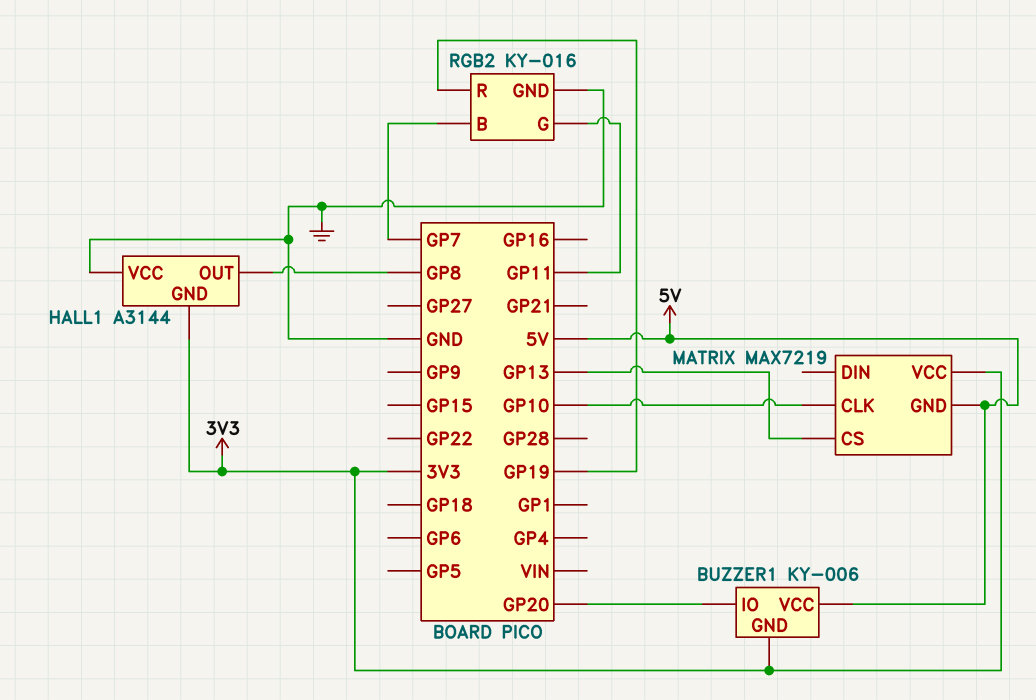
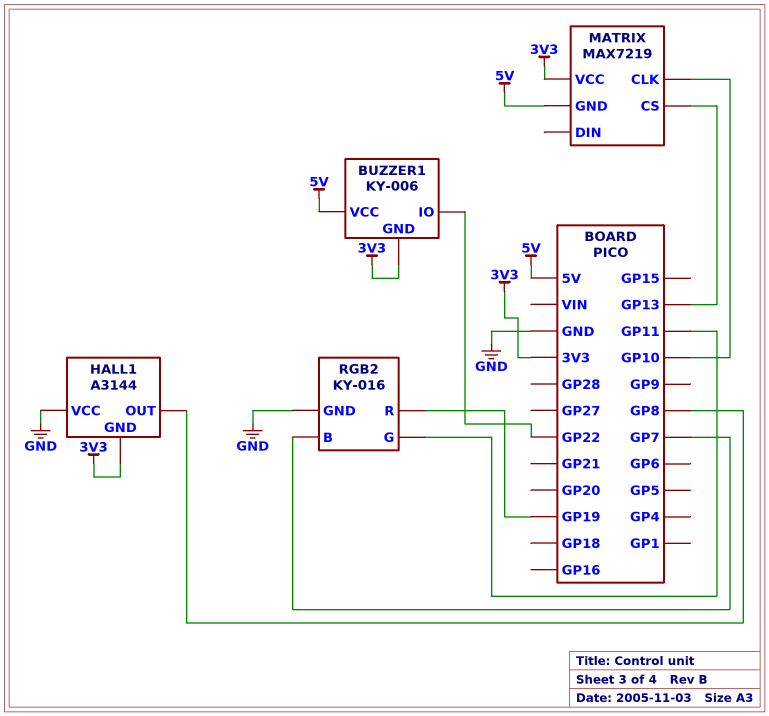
BUZZER1 pin IO: GP20 -> GP22

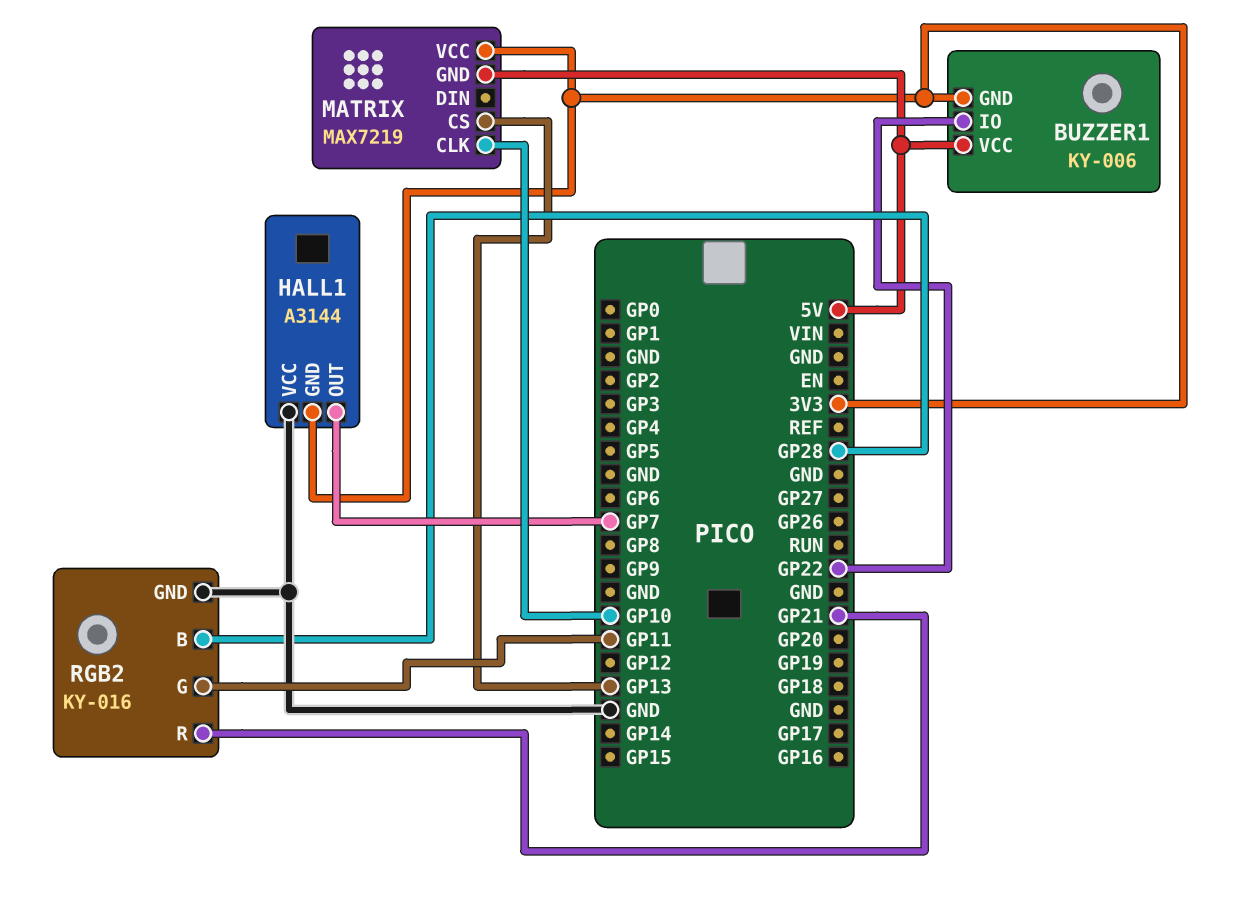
HALL1 pin OUT: GP8 -> GP7
RGB2 pin B: GP7 -> GP28
RGB2 pin R: GP19 -> GP21

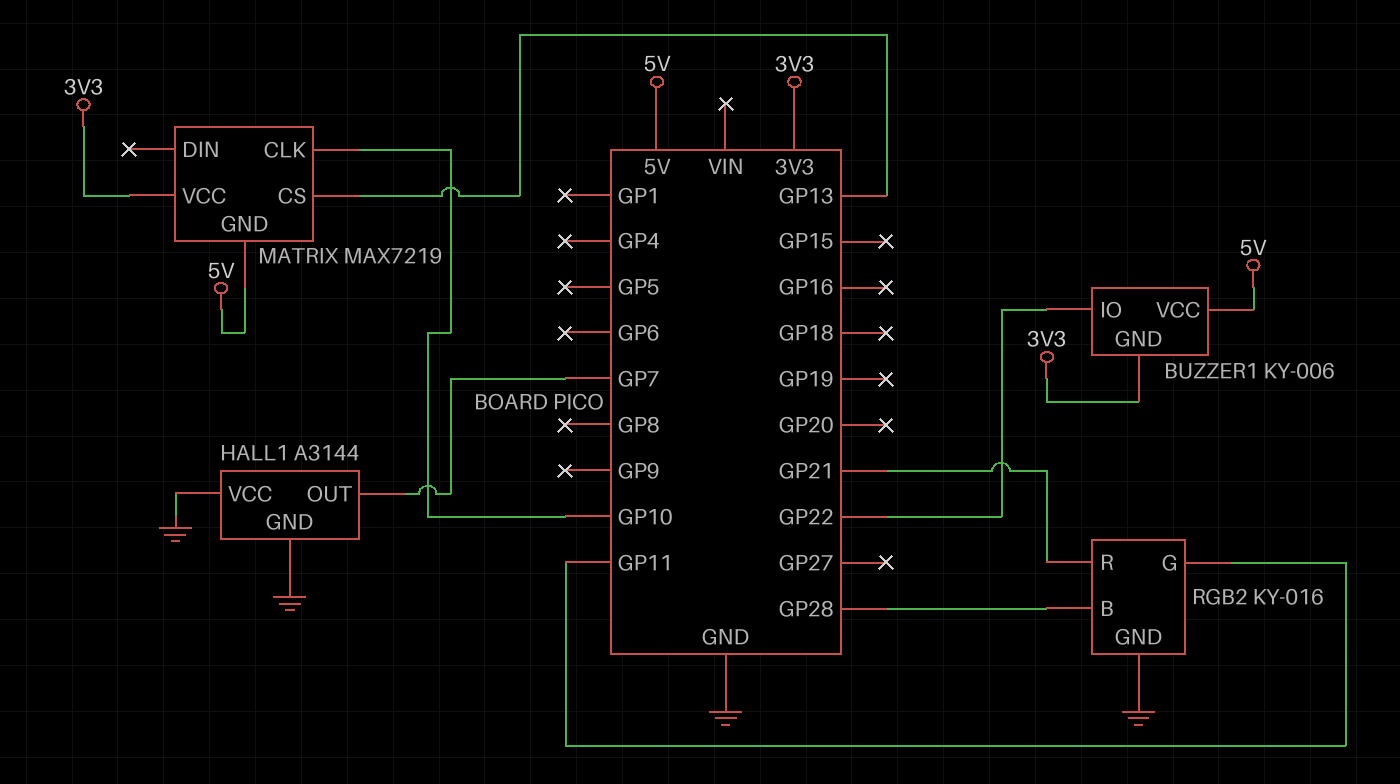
HALL1 pin GND: 3V3 -> GND

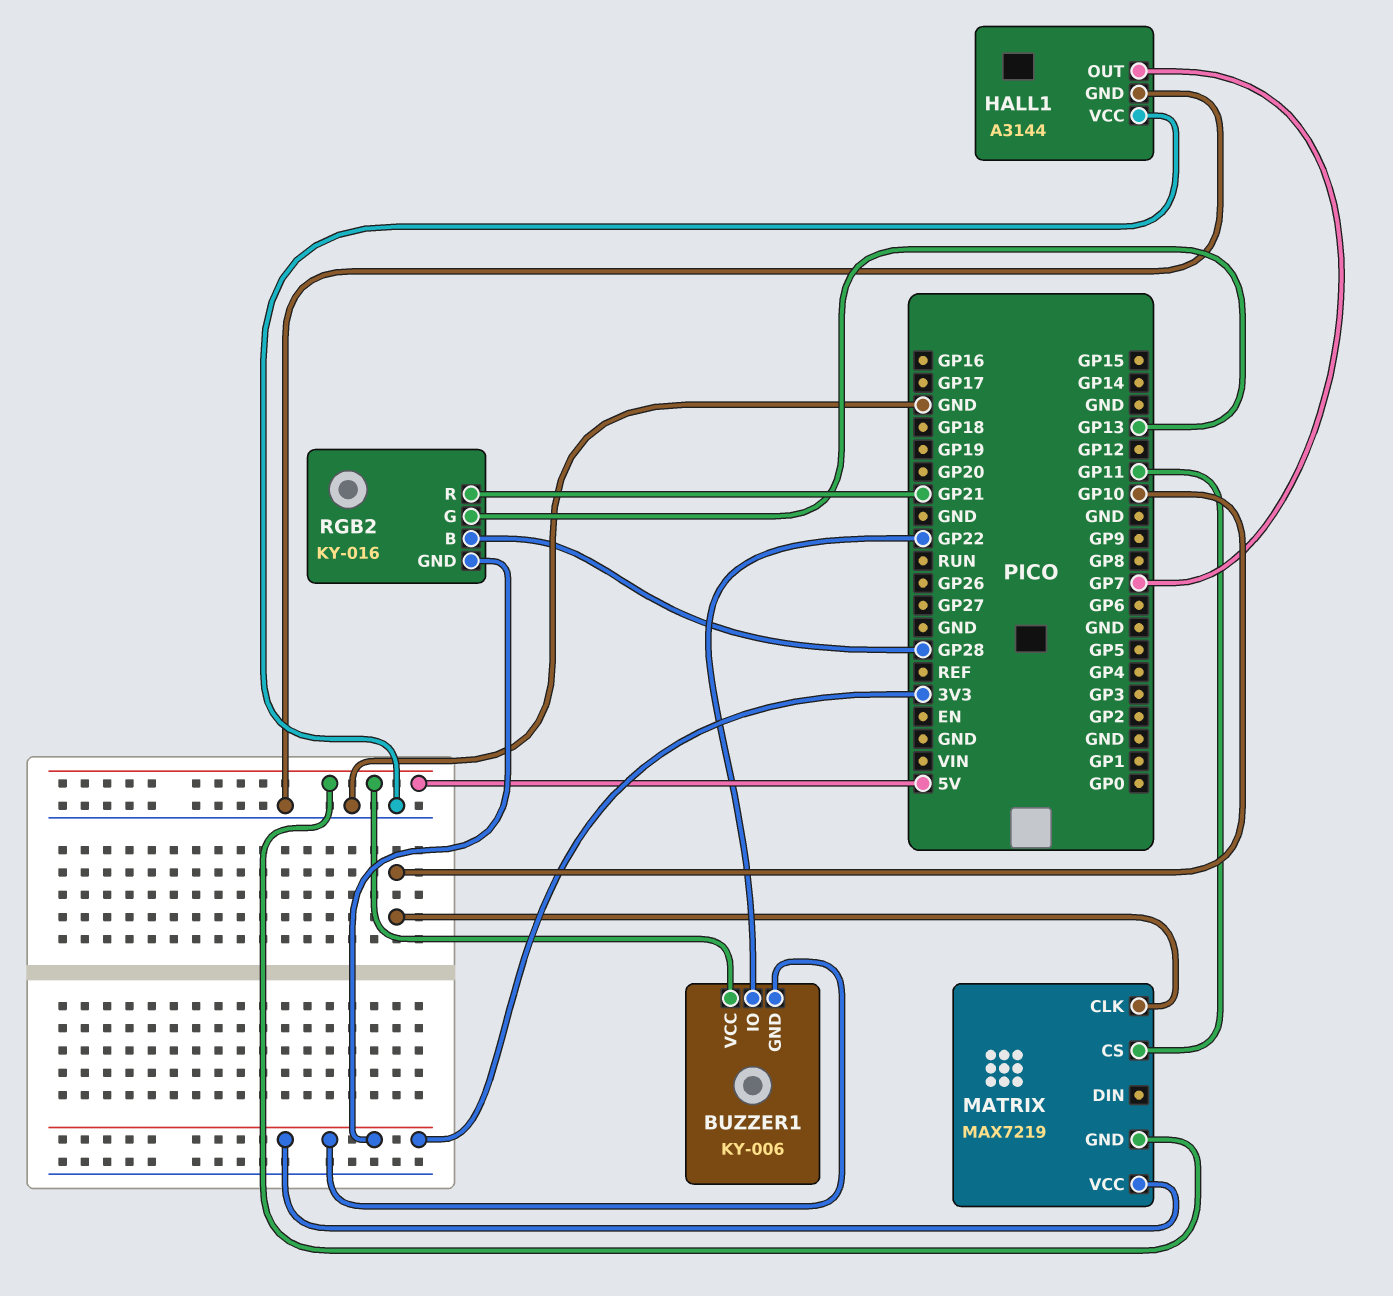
MATRIX pin CS: GP13 -> GP11
RGB2 pin G: GP11 -> GP13
RGB2 pin GND: GND -> 3V3

